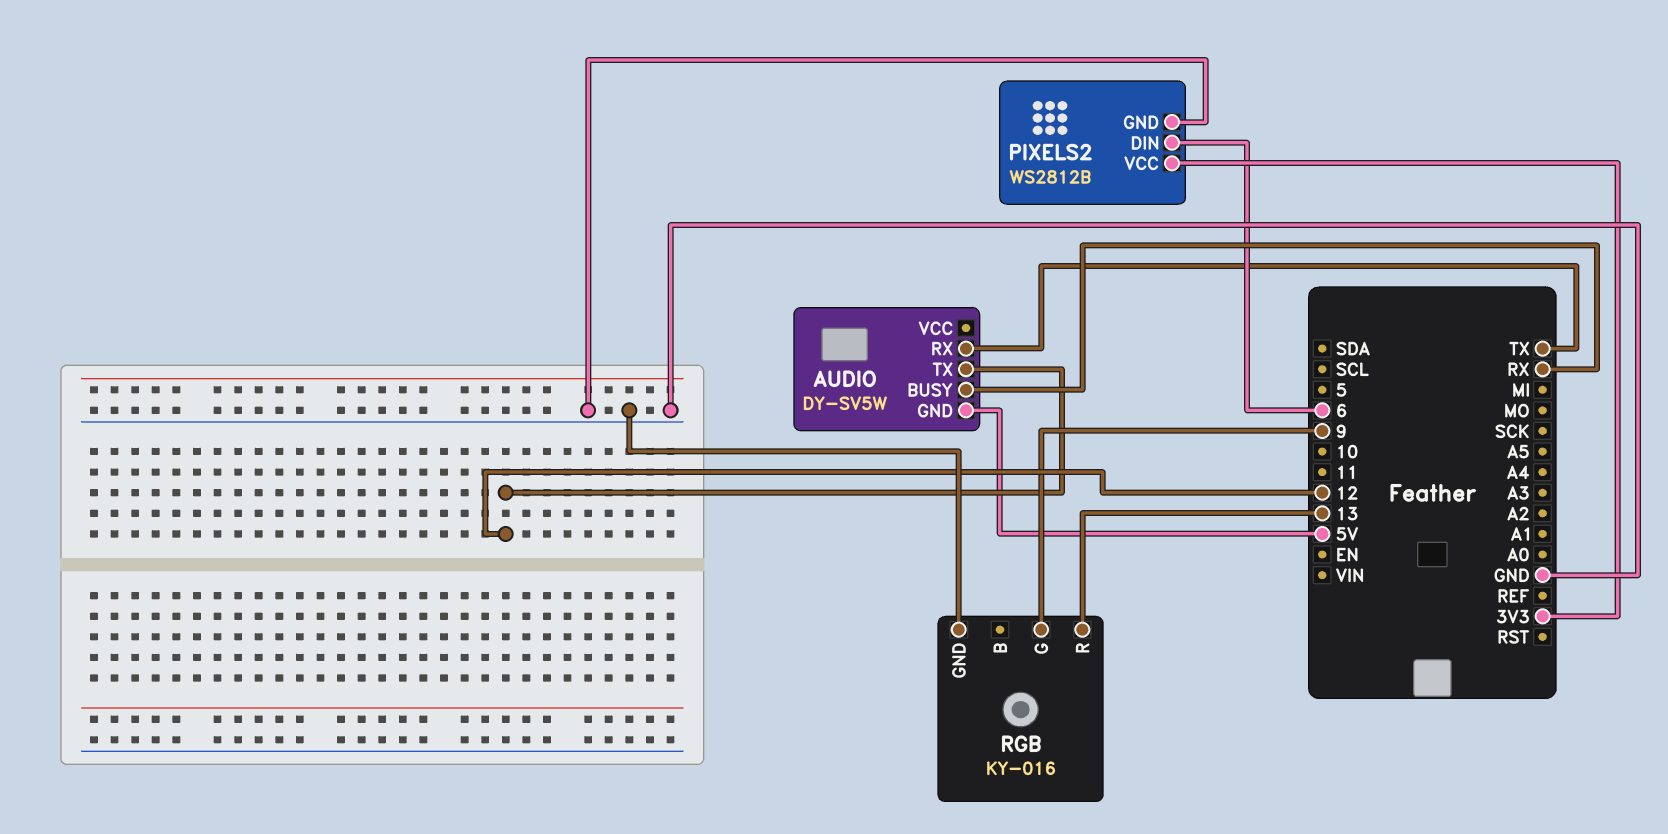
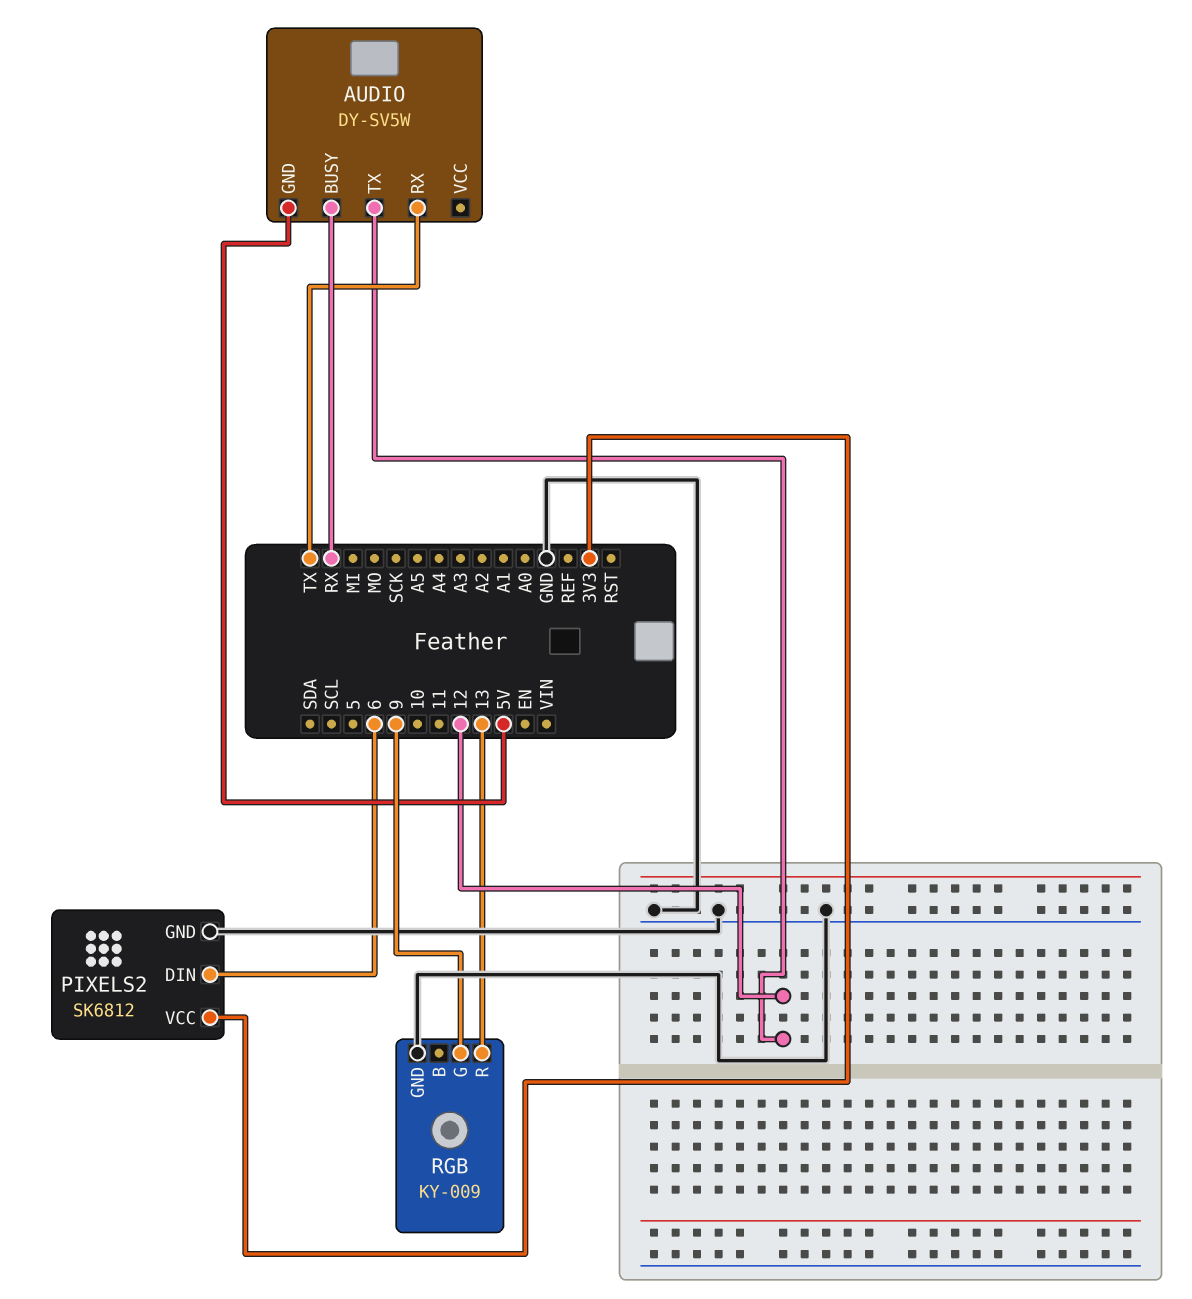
PIXELS2: WS2812B -> SK6812
RGB: KY-016 -> KY-009

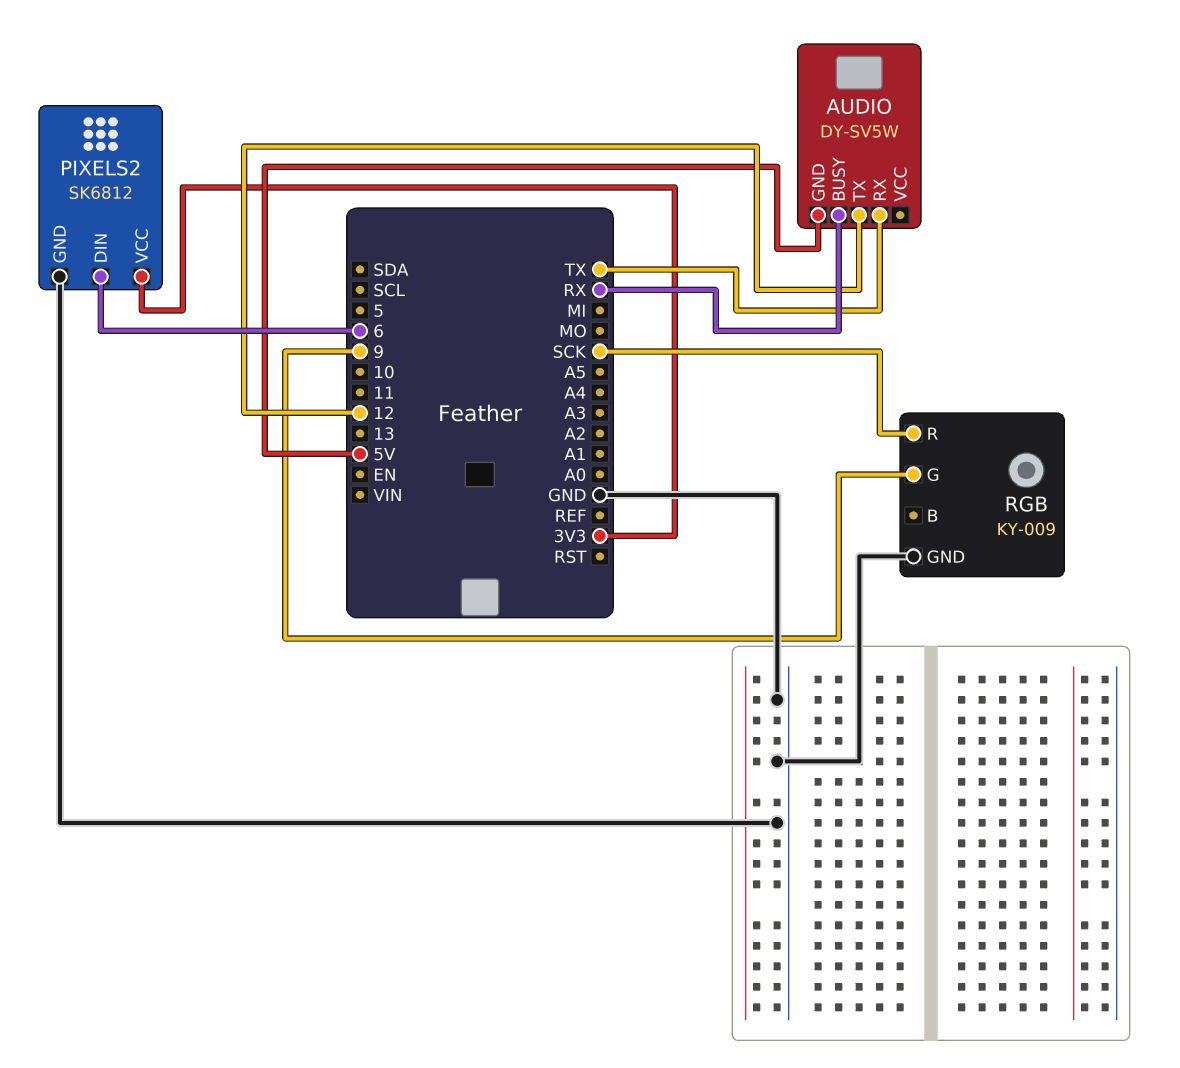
RGB pin R: 13 -> SCK

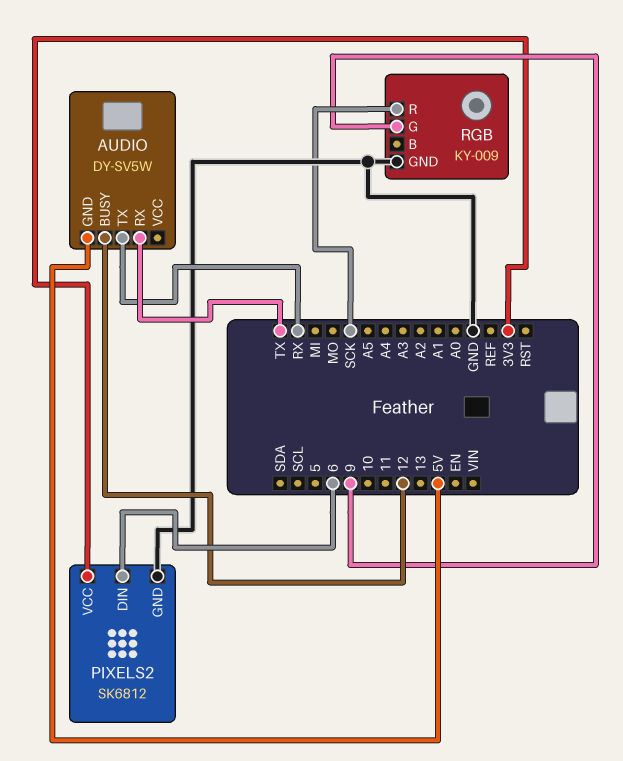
AUDIO pin BUSY: RX -> 12
AUDIO pin TX: 12 -> RX

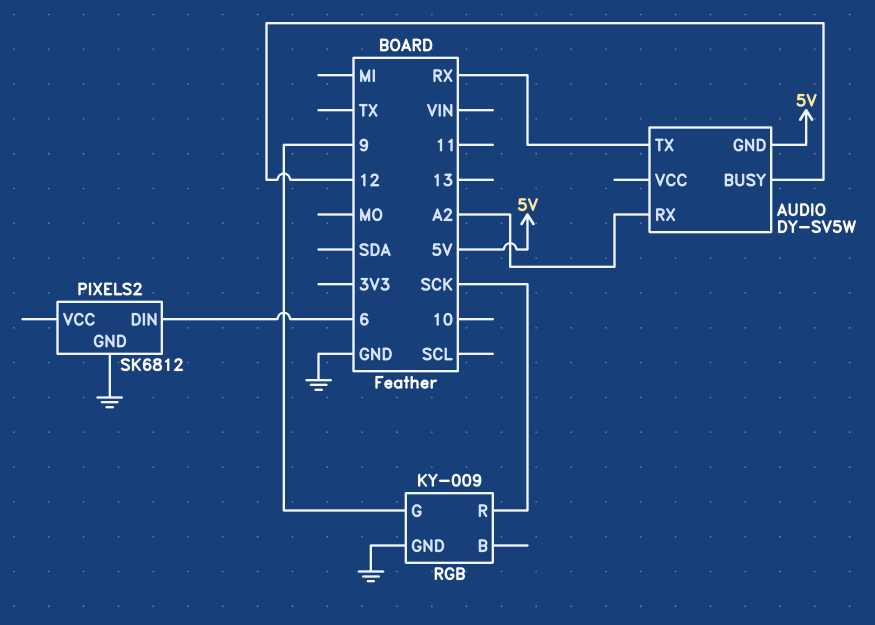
AUDIO pin RX: TX -> A2
PIXELS2 pin VCC: 3V3 -> none

